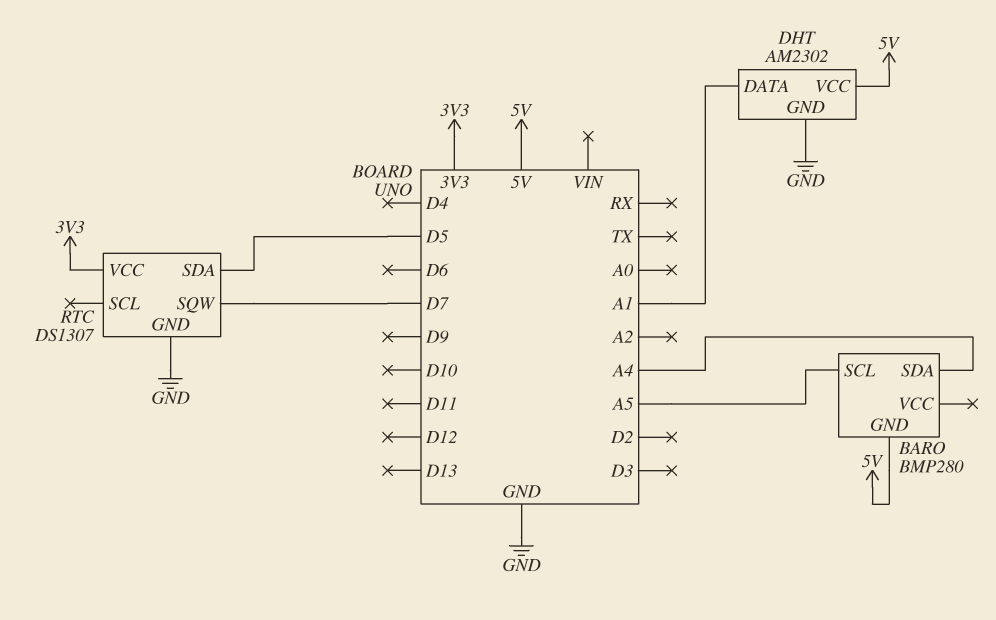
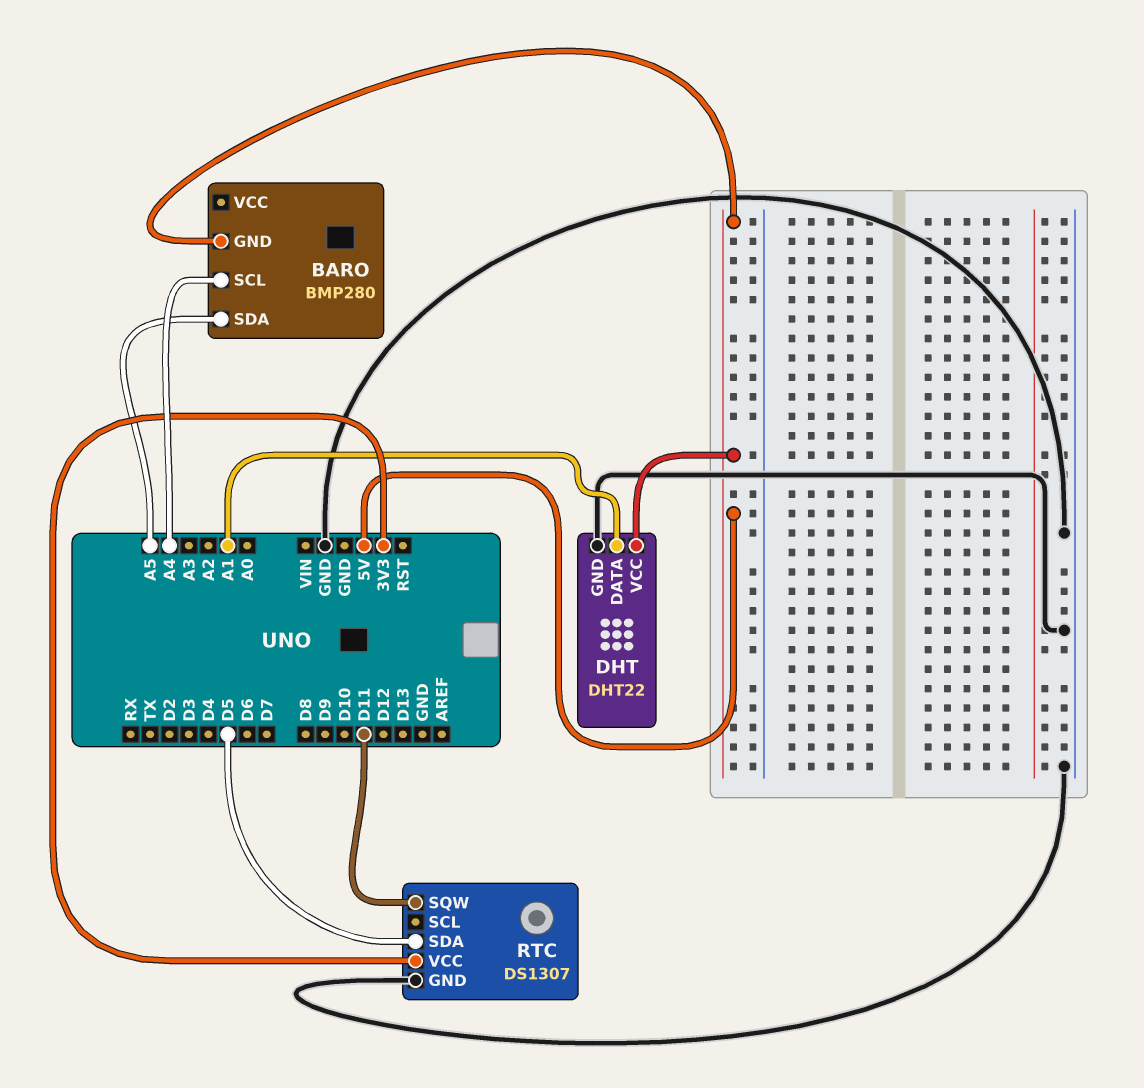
BARO pin SCL: A5 -> A4
BARO pin SDA: A4 -> A5
DHT: AM2302 -> DHT22
RTC pin SQW: D7 -> D11

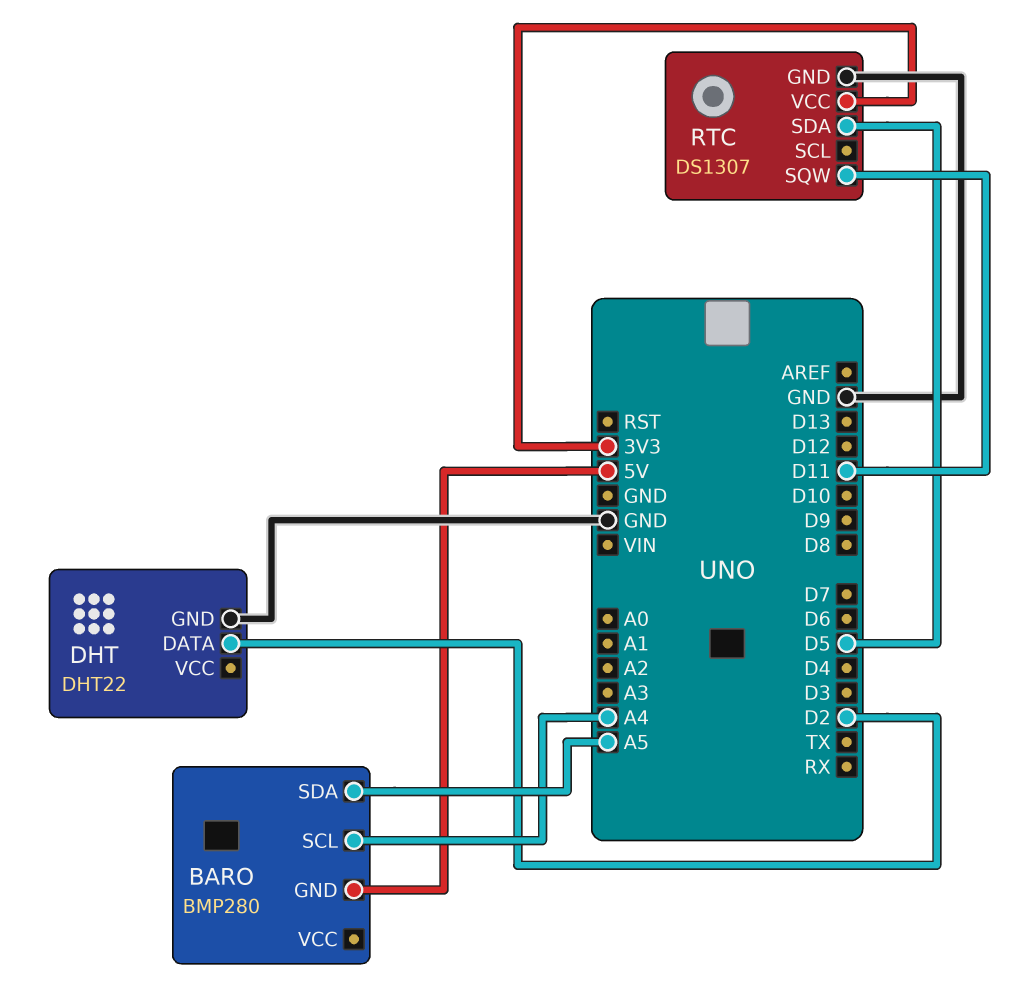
DHT pin DATA: A1 -> D2
DHT pin VCC: 5V -> none

